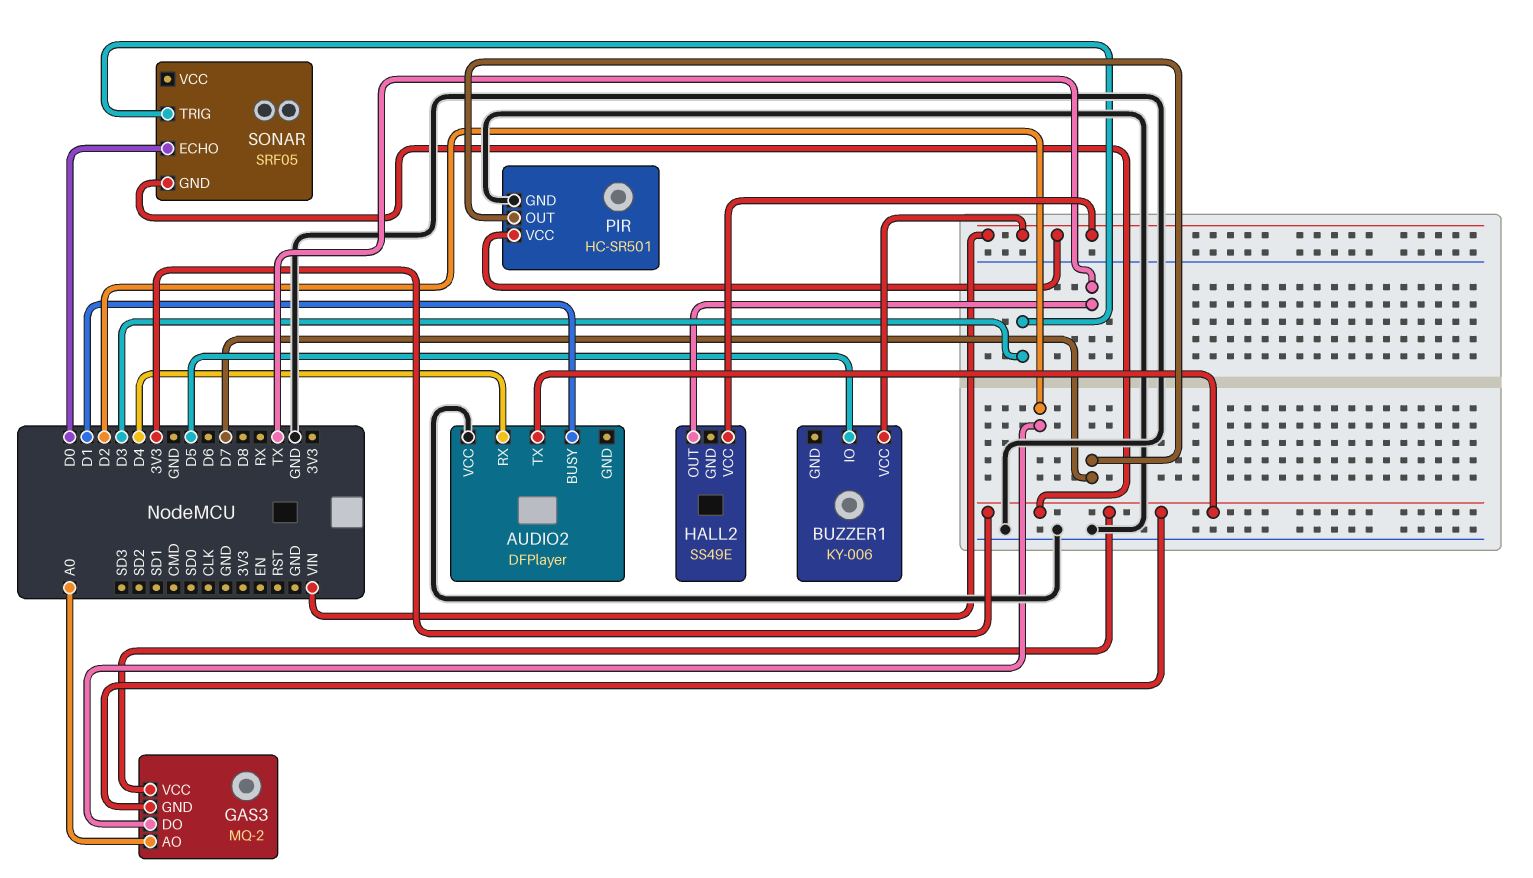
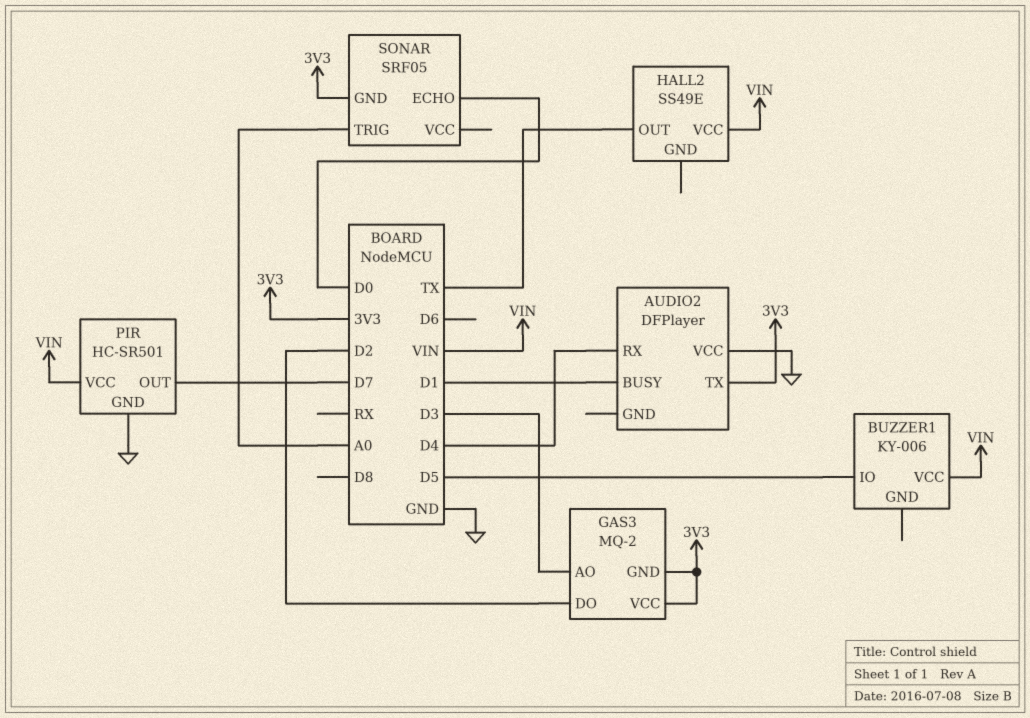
GAS3 pin AO: A0 -> D3
SONAR pin TRIG: D3 -> A0

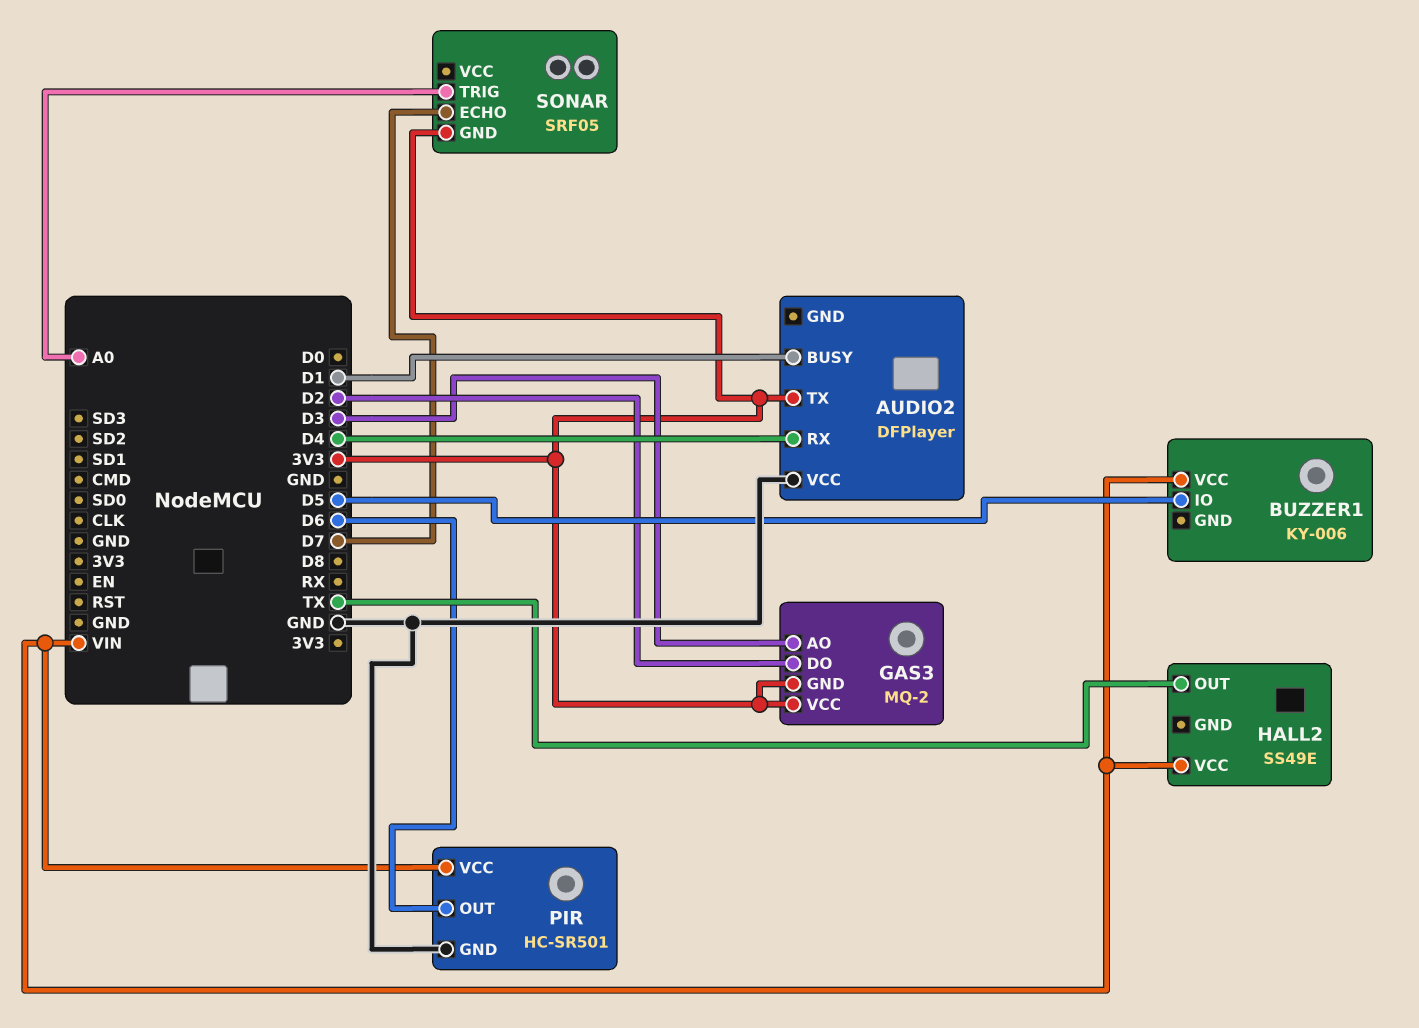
PIR pin OUT: D7 -> D6
SONAR pin ECHO: D0 -> D7

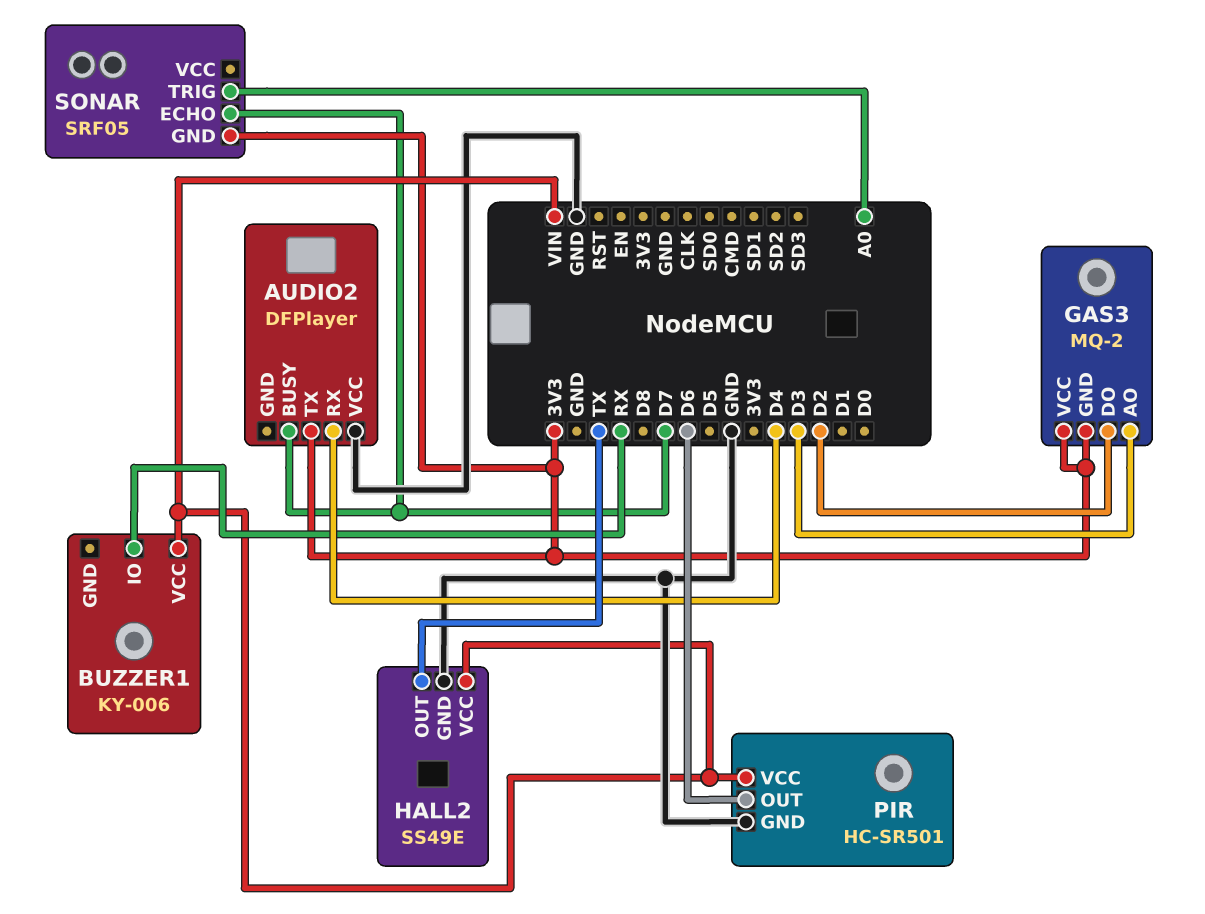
AUDIO2 pin BUSY: D1 -> D7
BUZZER1 pin IO: D5 -> RX
HALL2 pin GND: none -> GND

